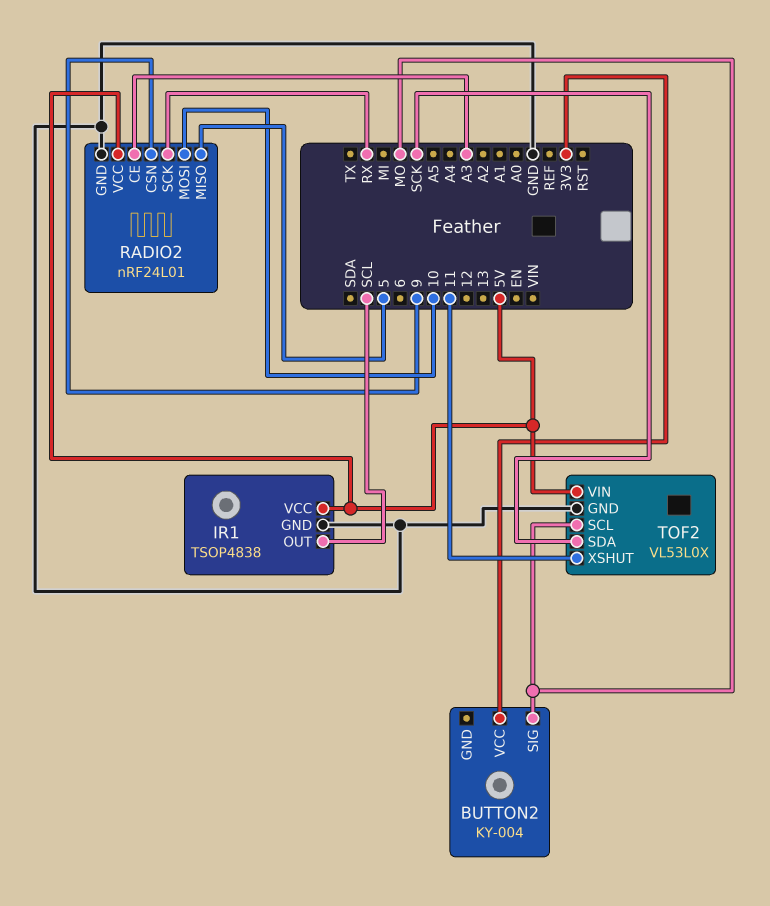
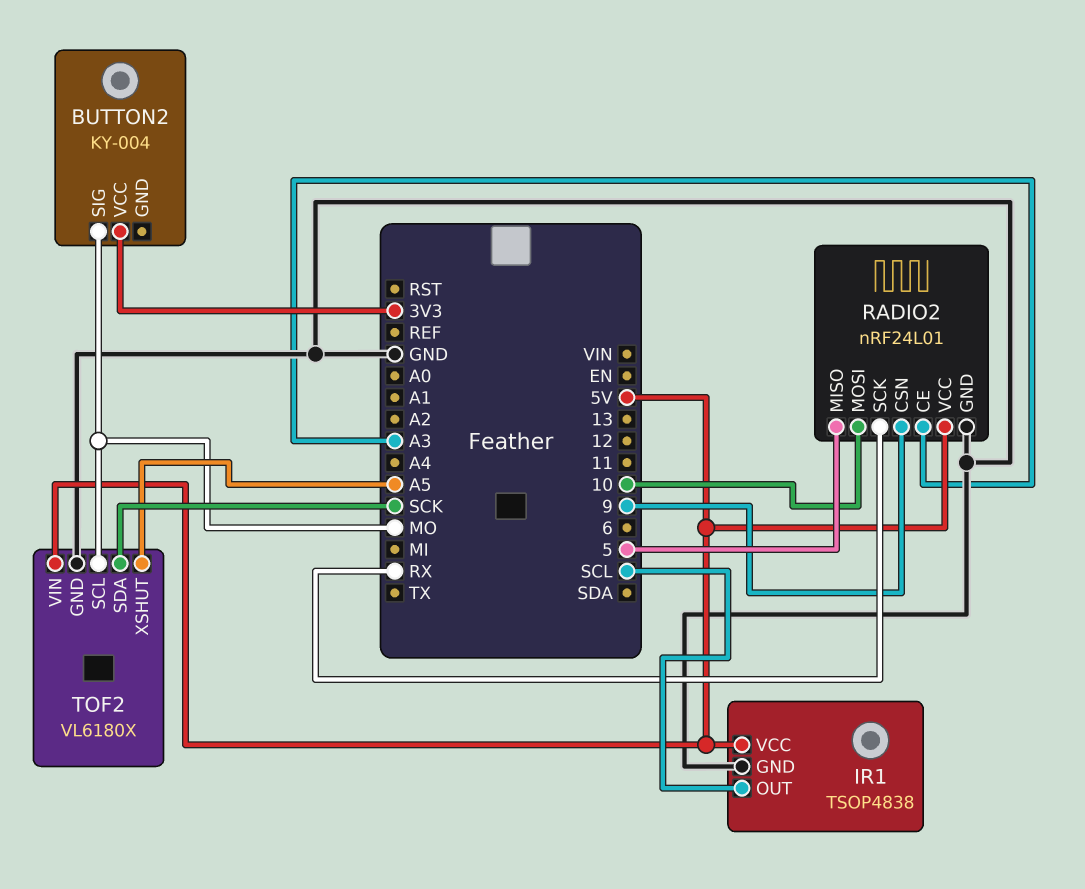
TOF2: VL53L0X -> VL6180X
TOF2 pin XSHUT: 11 -> A5

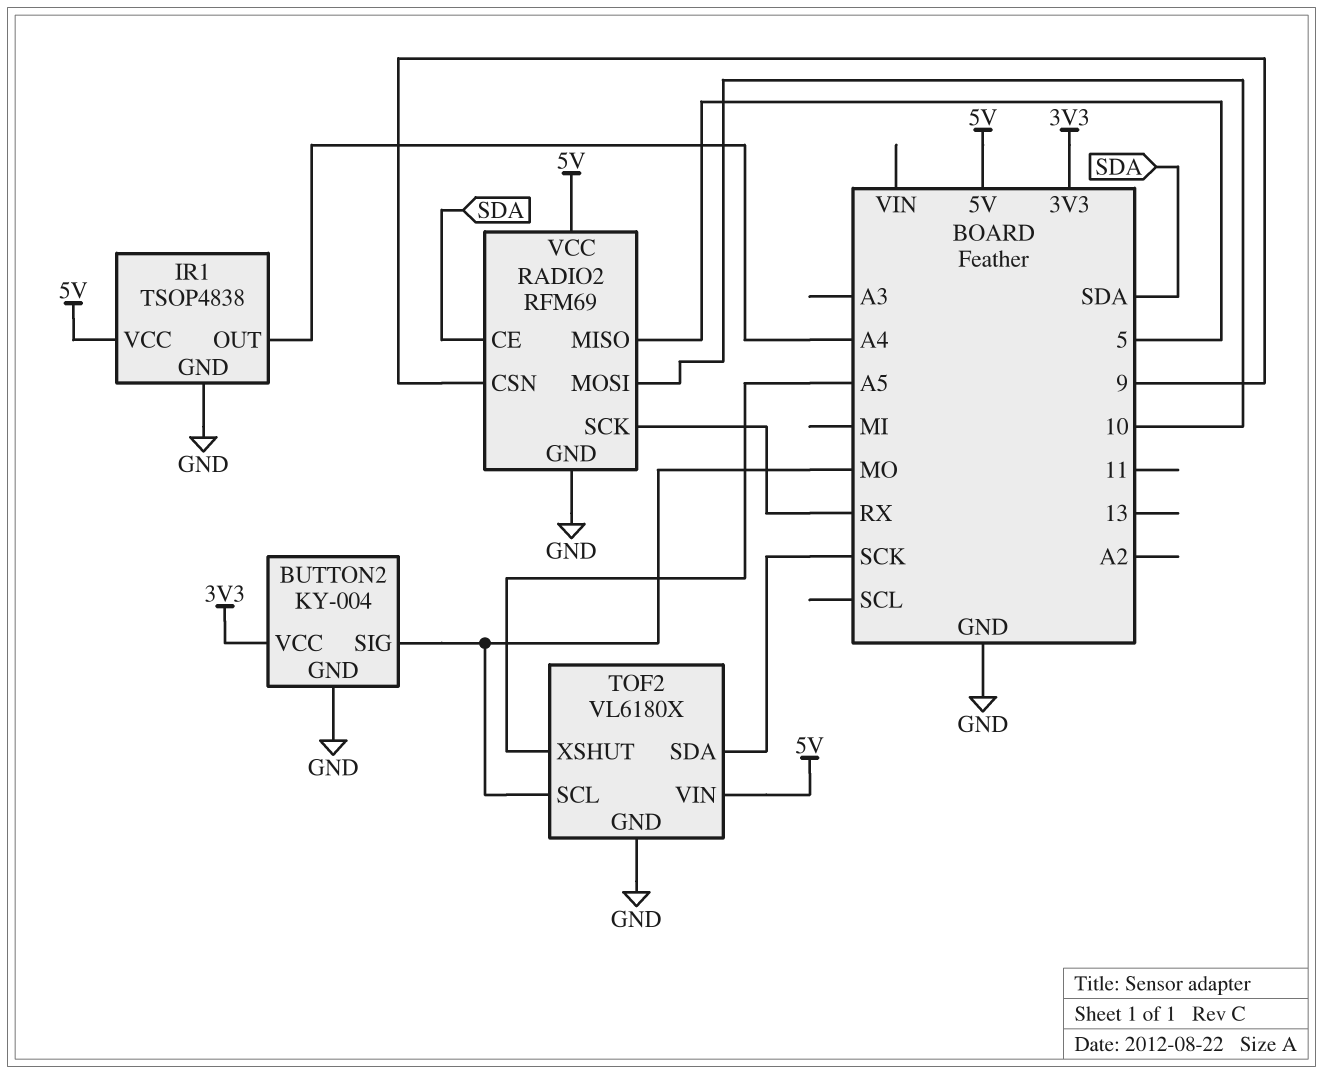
BUTTON2 pin GND: none -> GND
IR1 pin OUT: SCL -> A4
RADIO2: nRF24L01 -> RFM69
RADIO2 pin CE: A3 -> SDA

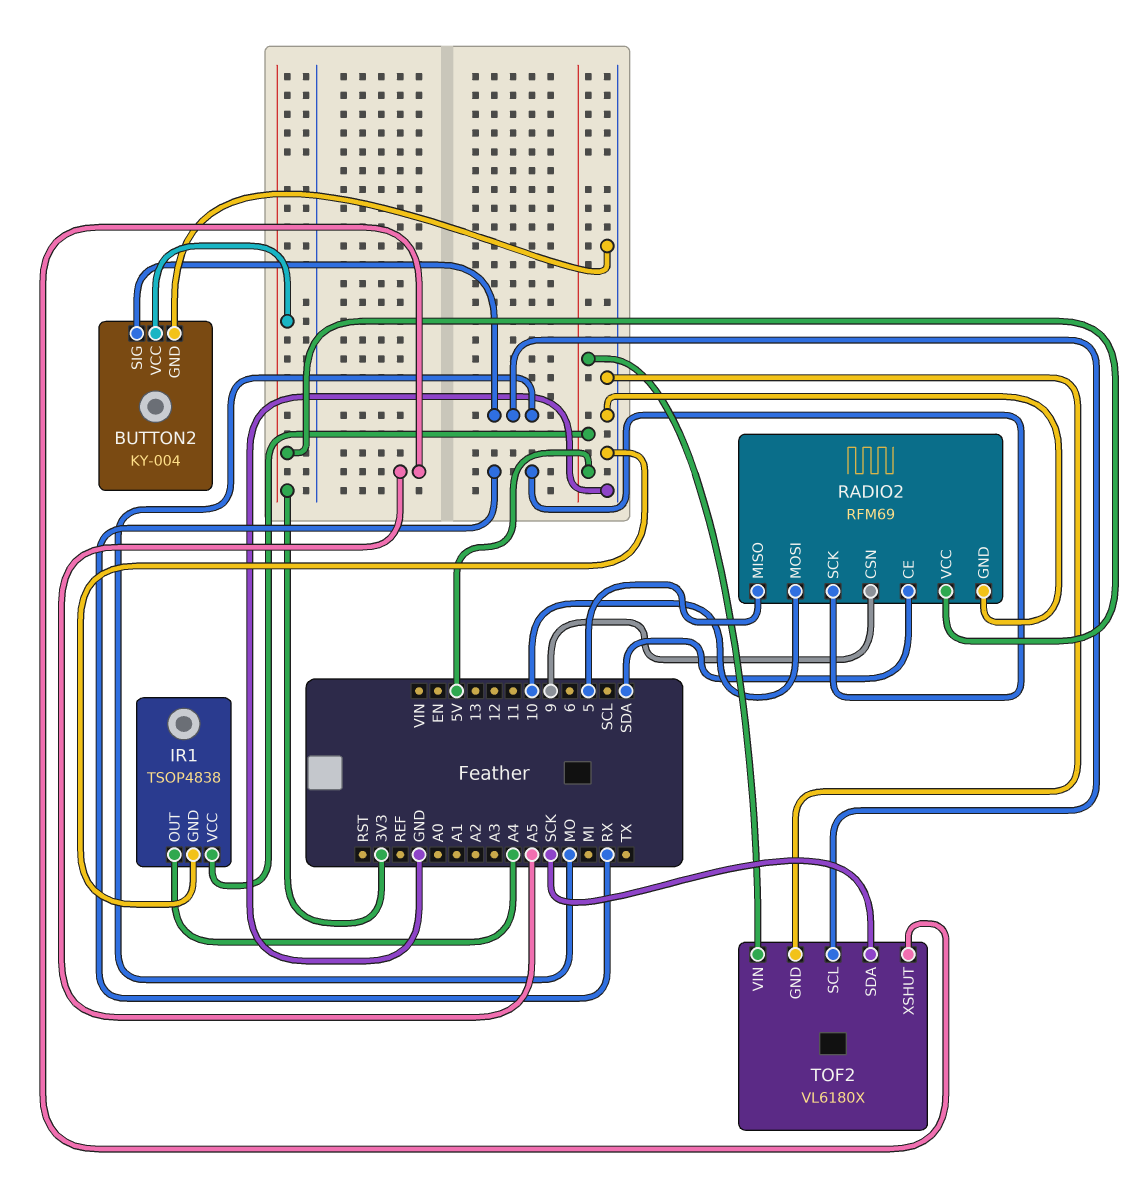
RADIO2 pin VCC: 5V -> 3V3

